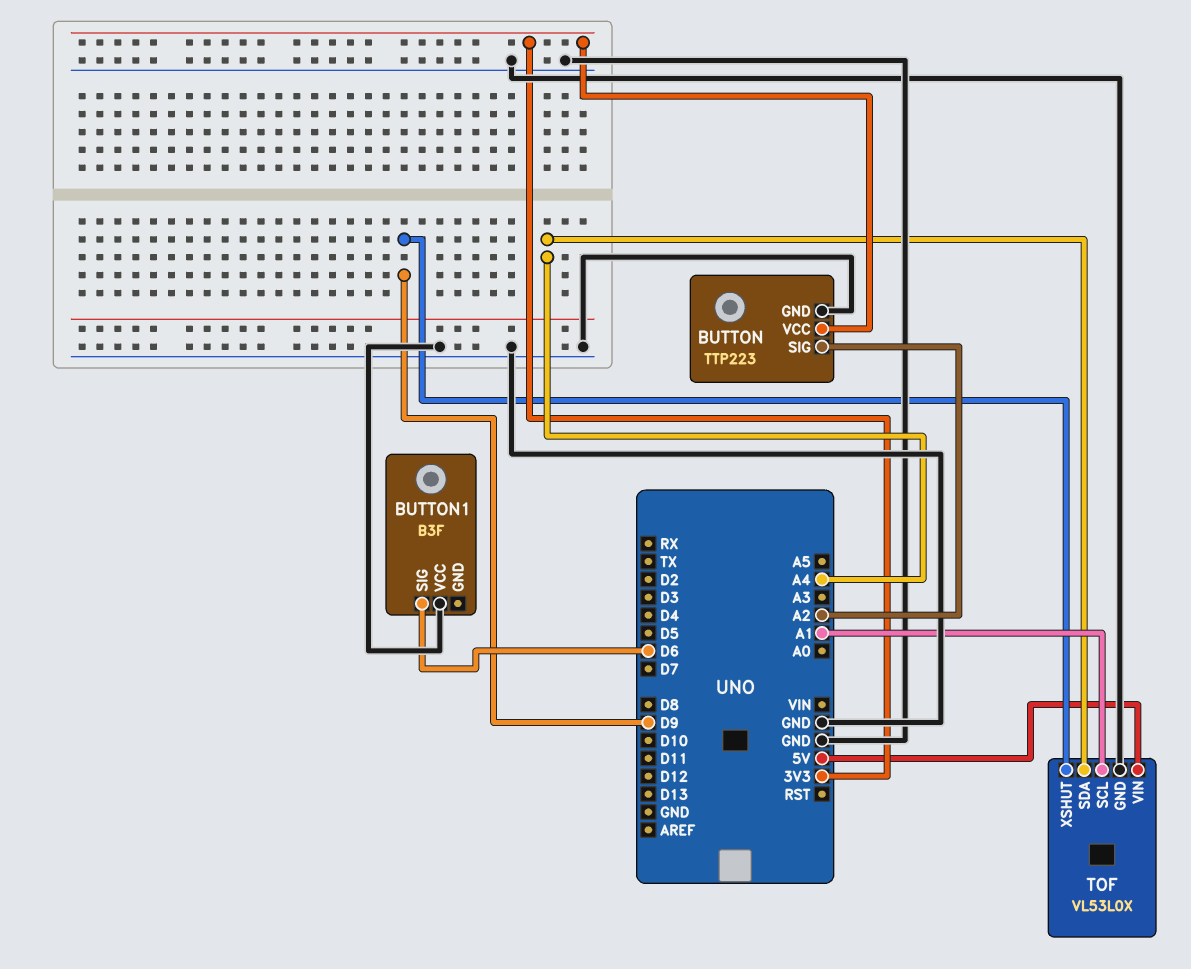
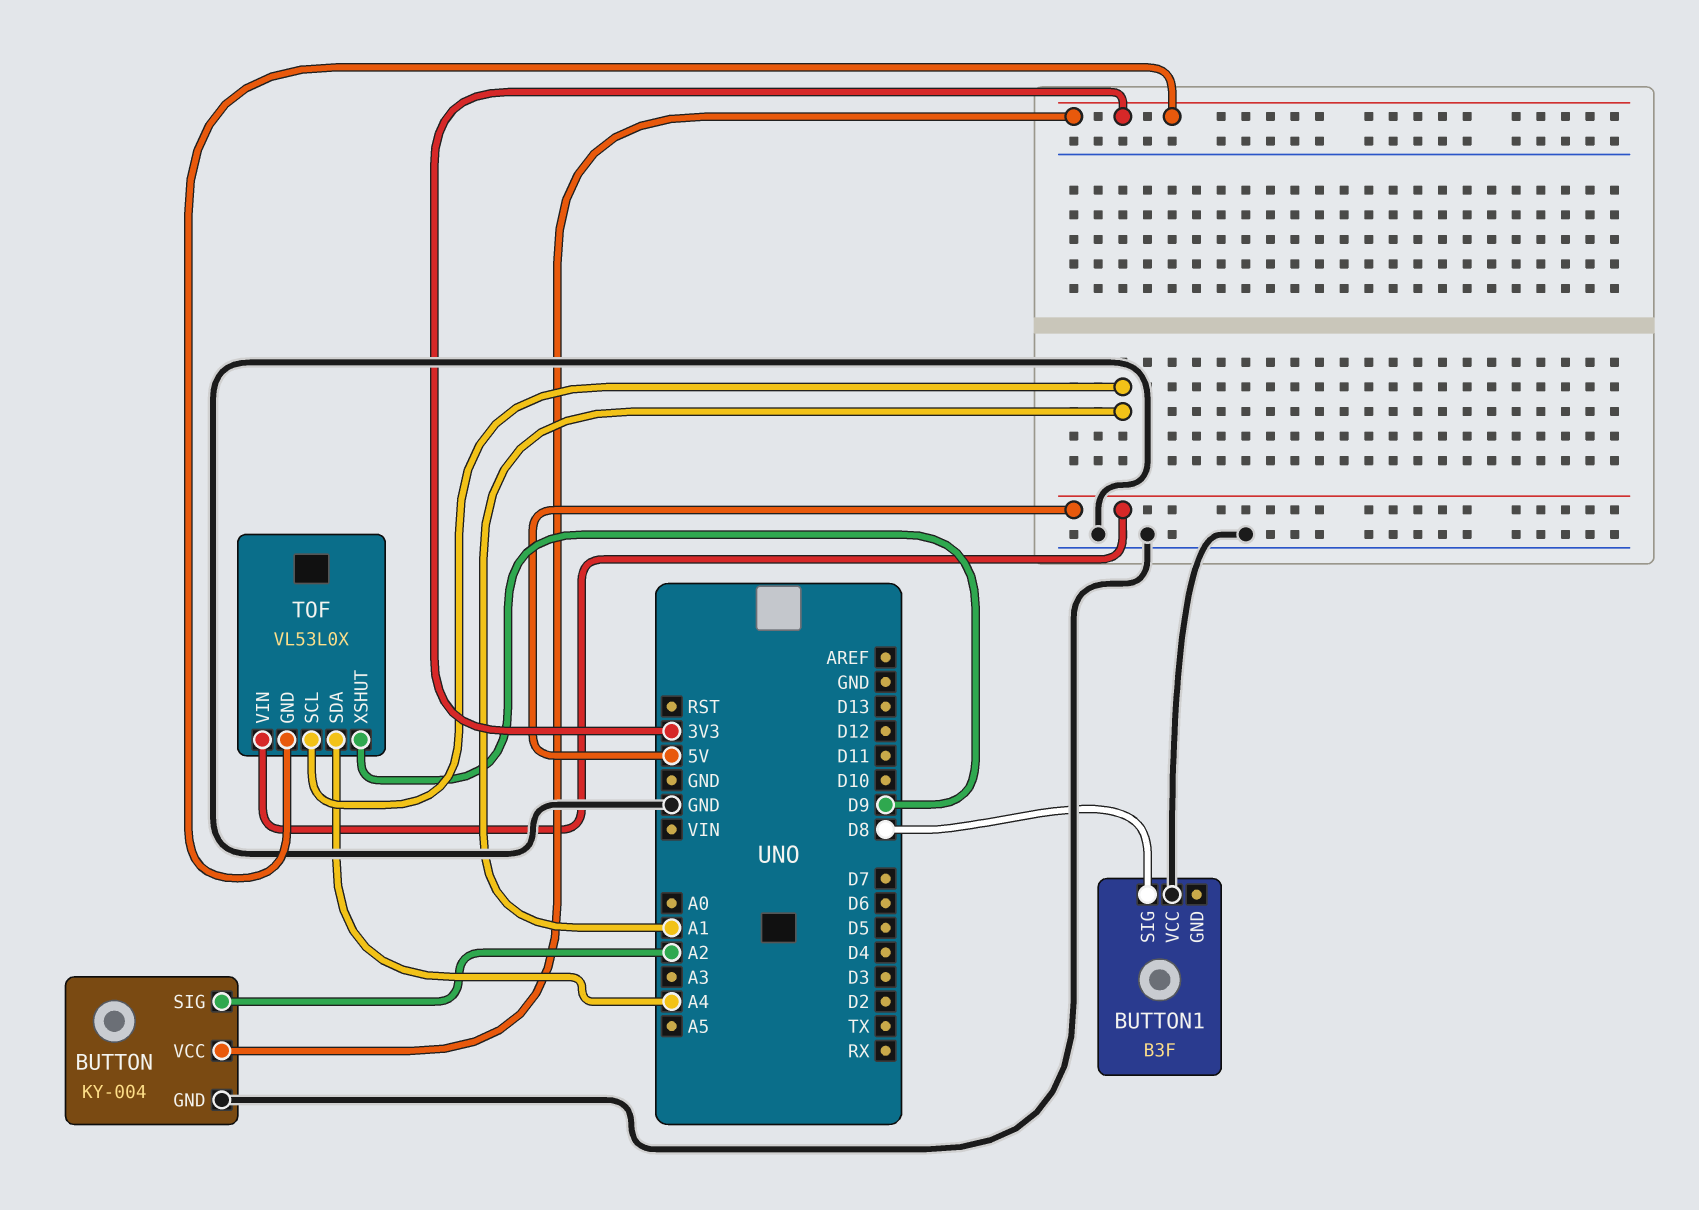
BUTTON: TTP223 -> KY-004
BUTTON1 pin SIG: D6 -> D8
TOF pin GND: GND -> 3V3

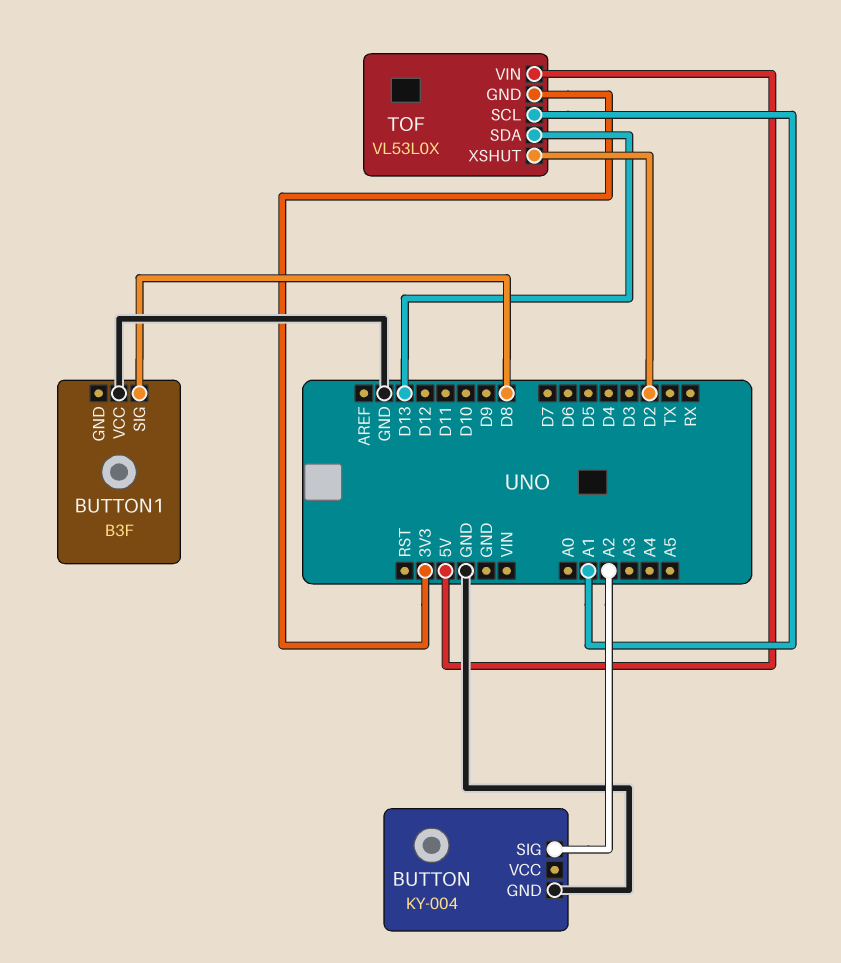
BUTTON pin VCC: 3V3 -> none
TOF pin SDA: A4 -> D13
TOF pin XSHUT: D9 -> D2

